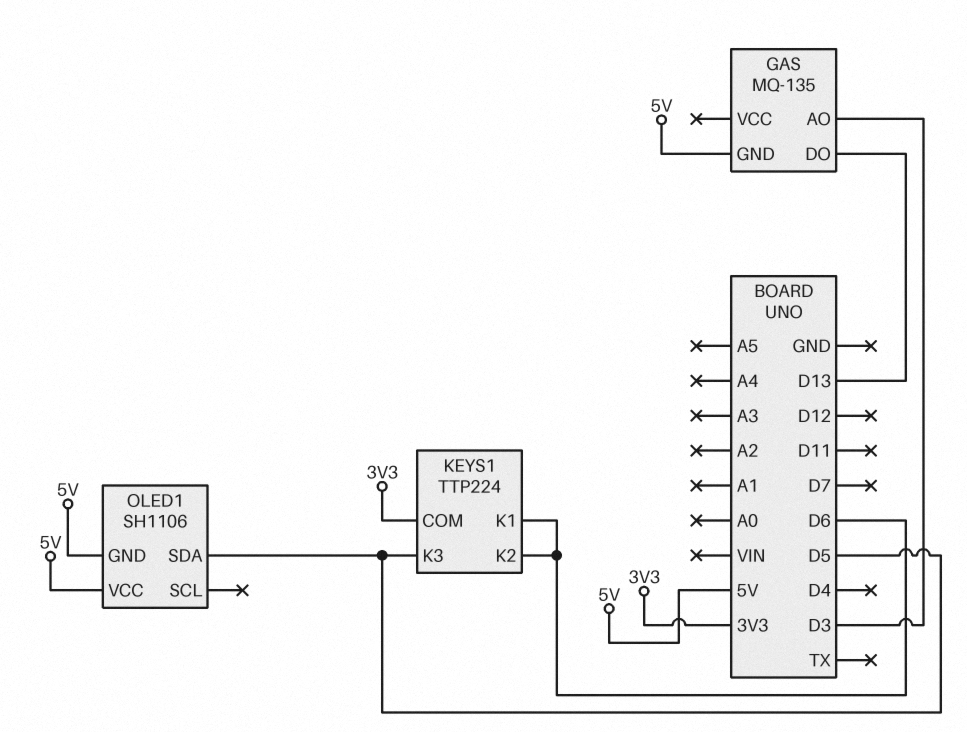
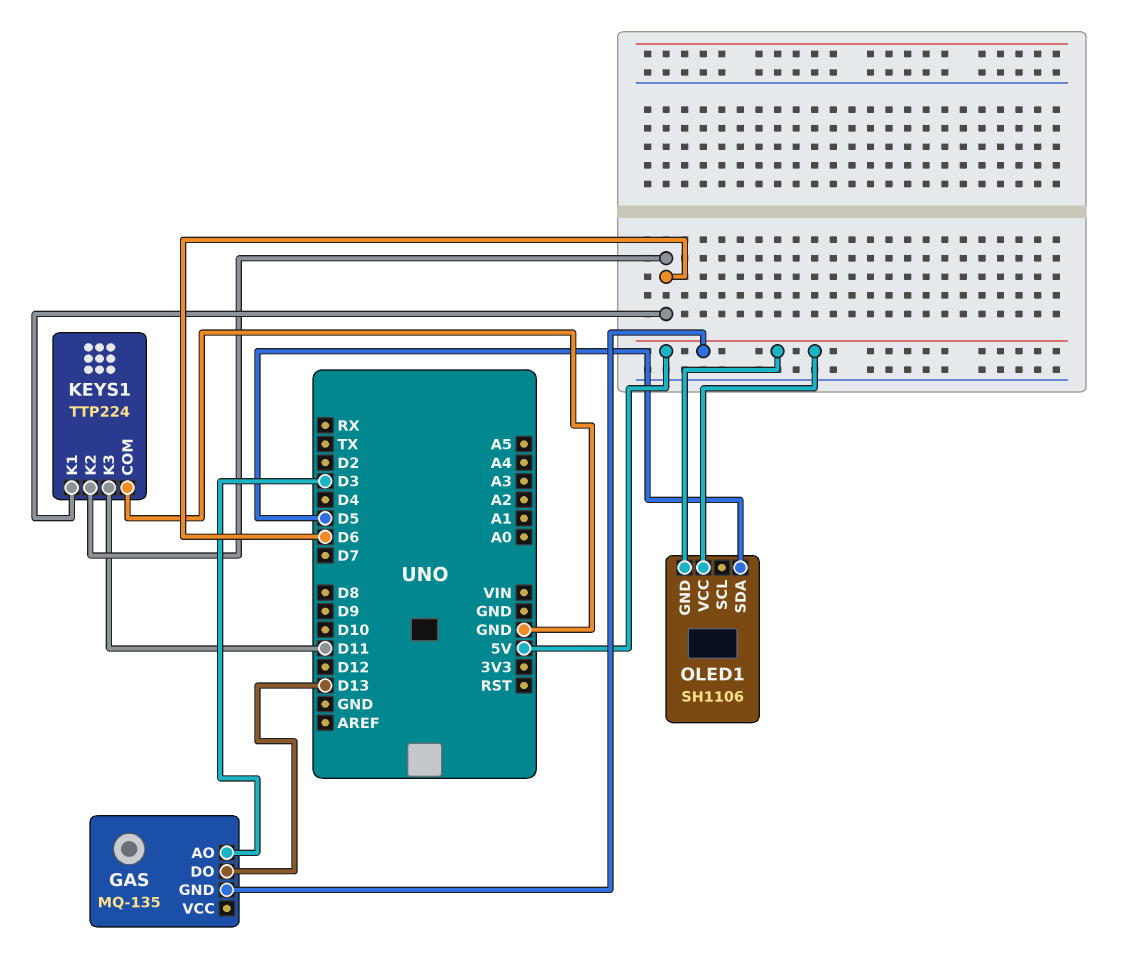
KEYS1 pin COM: 3V3 -> GND
KEYS1 pin K3: D5 -> D11

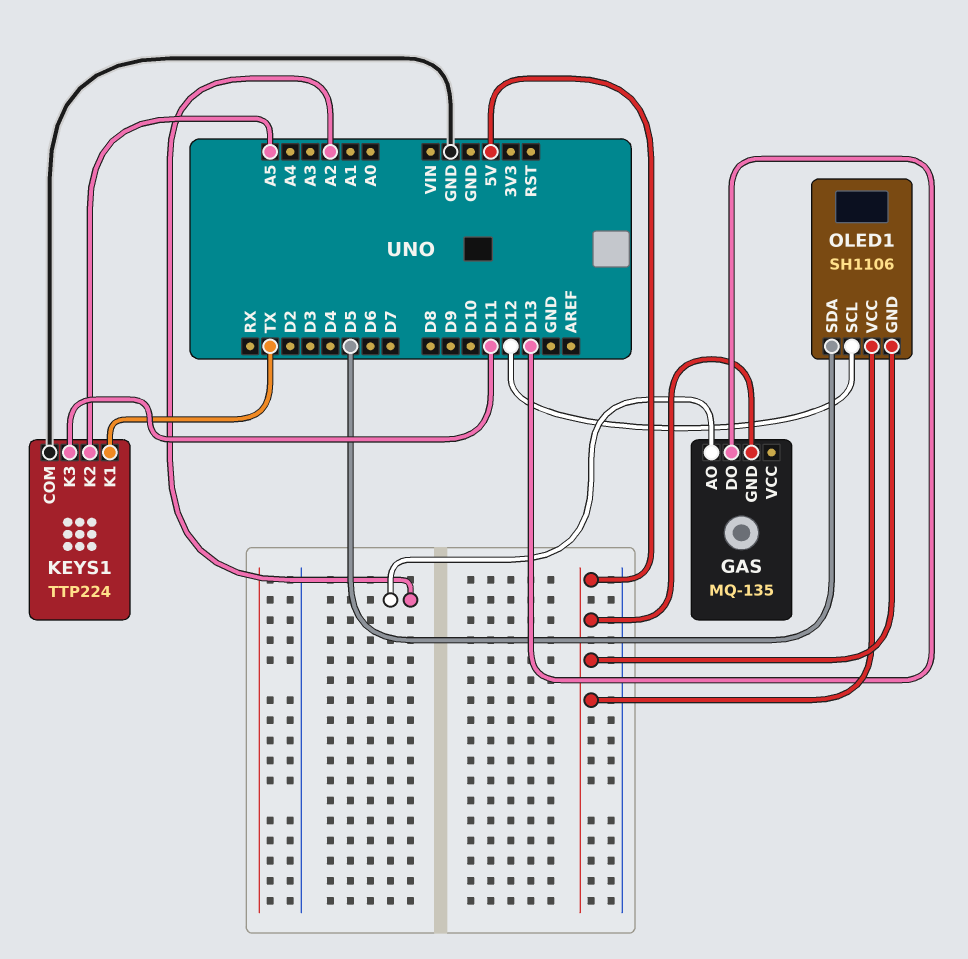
GAS pin AO: D3 -> A2
KEYS1 pin K1: D6 -> TX
KEYS1 pin K2: D6 -> A5
OLED1 pin SCL: none -> D12

